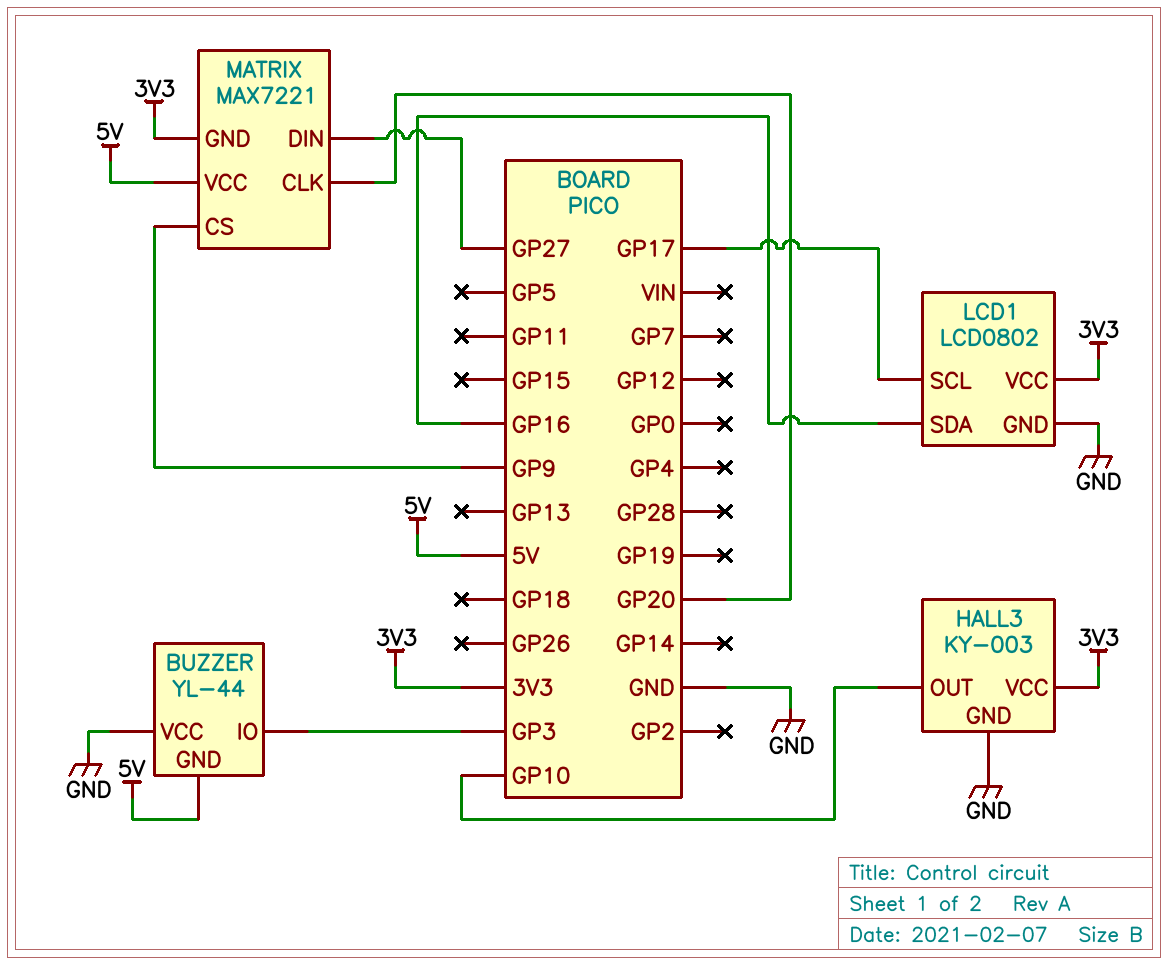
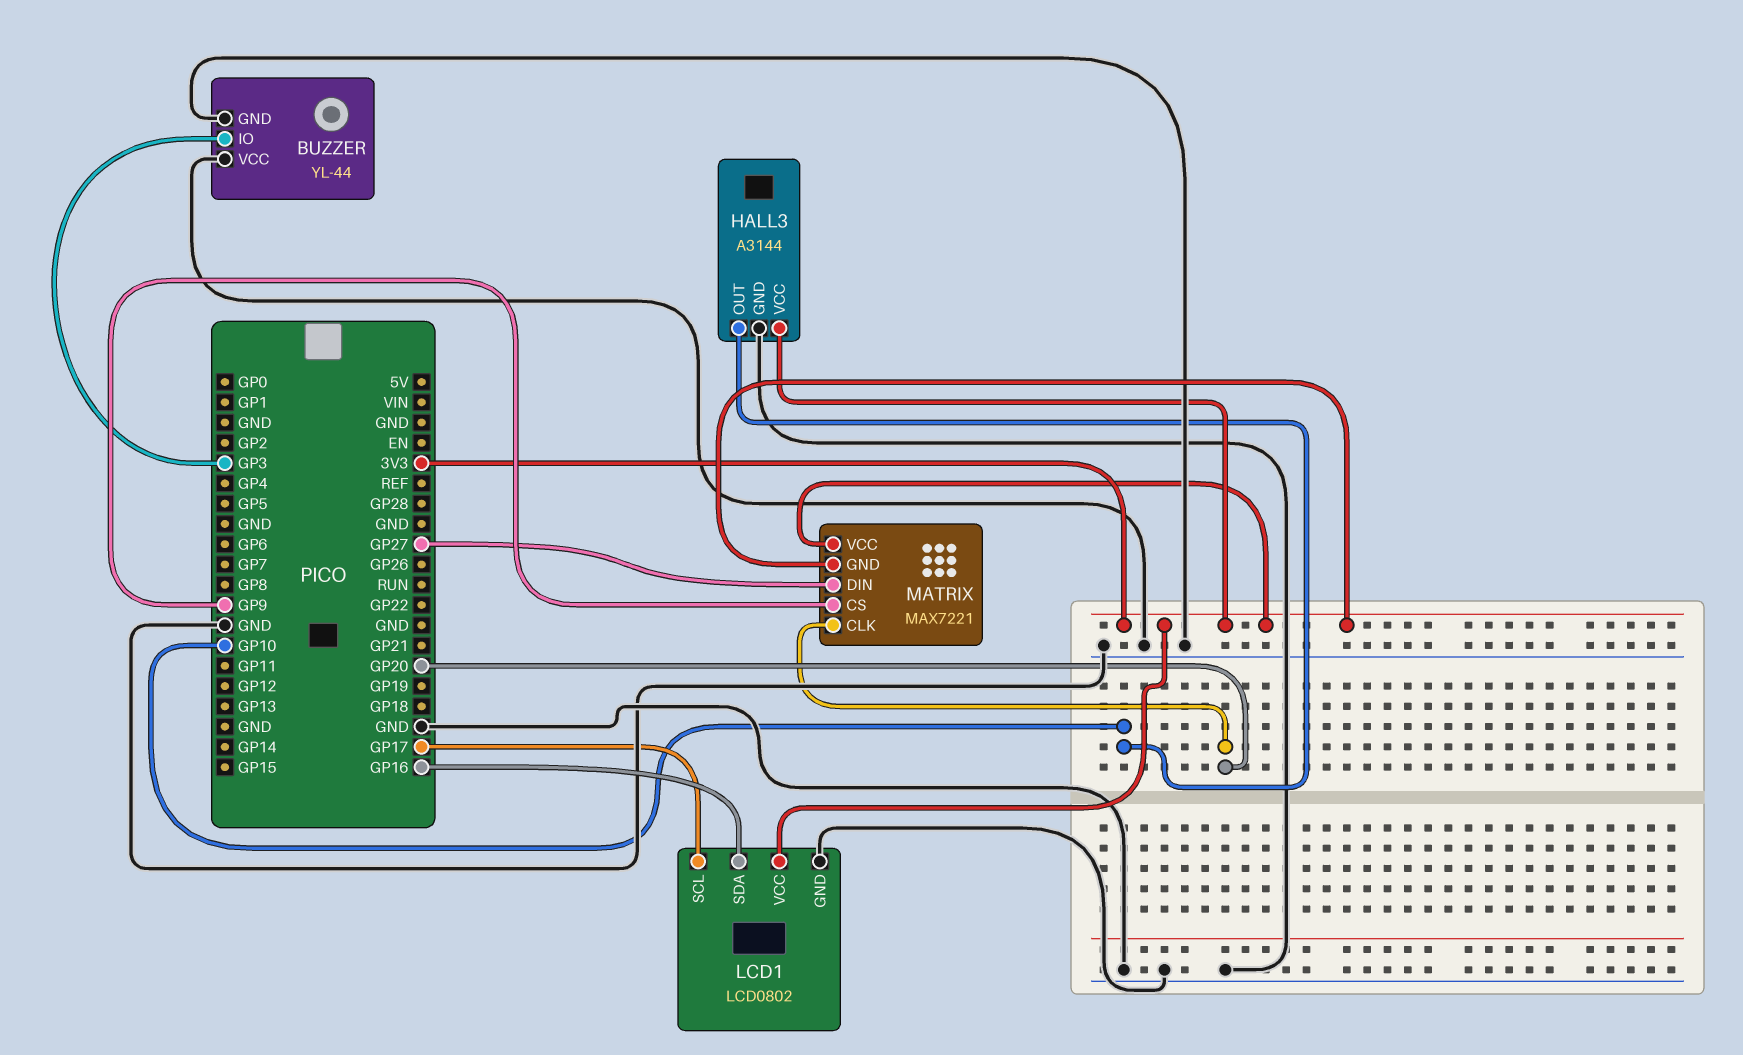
BUZZER pin GND: 5V -> GND
HALL3: KY-003 -> A3144
MATRIX pin VCC: 5V -> 3V3

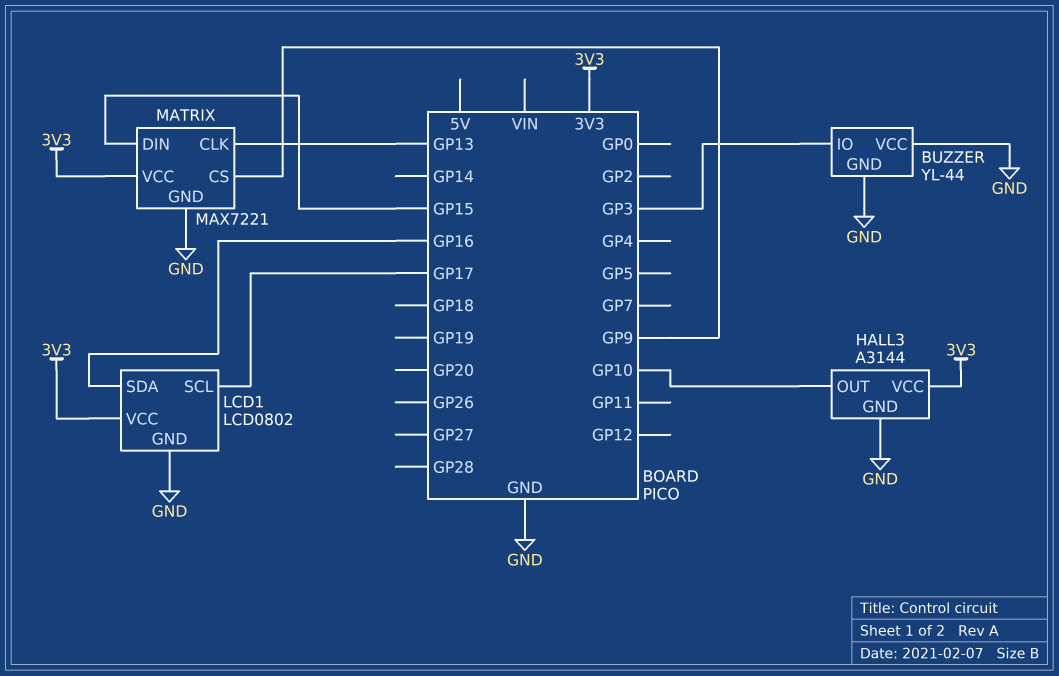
MATRIX pin CLK: GP20 -> GP13
MATRIX pin DIN: GP27 -> GP15
MATRIX pin GND: 3V3 -> GND

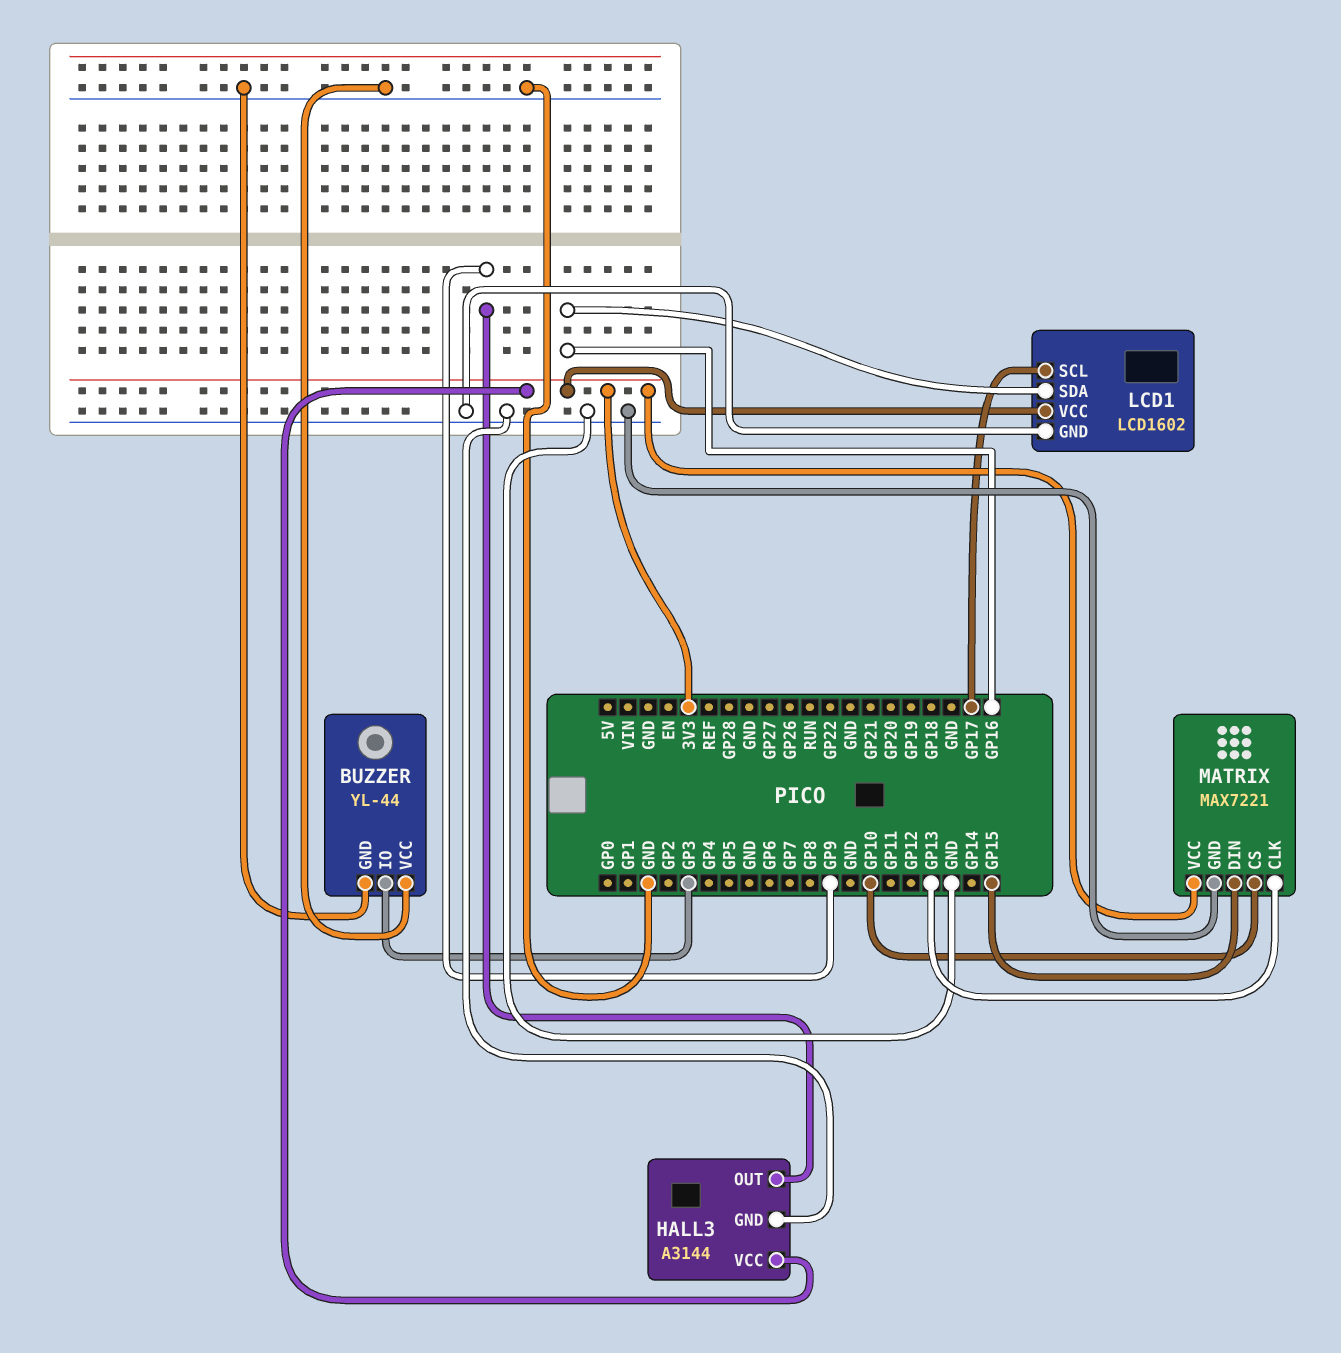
HALL3 pin OUT: GP10 -> GP9
LCD1: LCD0802 -> LCD1602
MATRIX pin CS: GP9 -> GP10

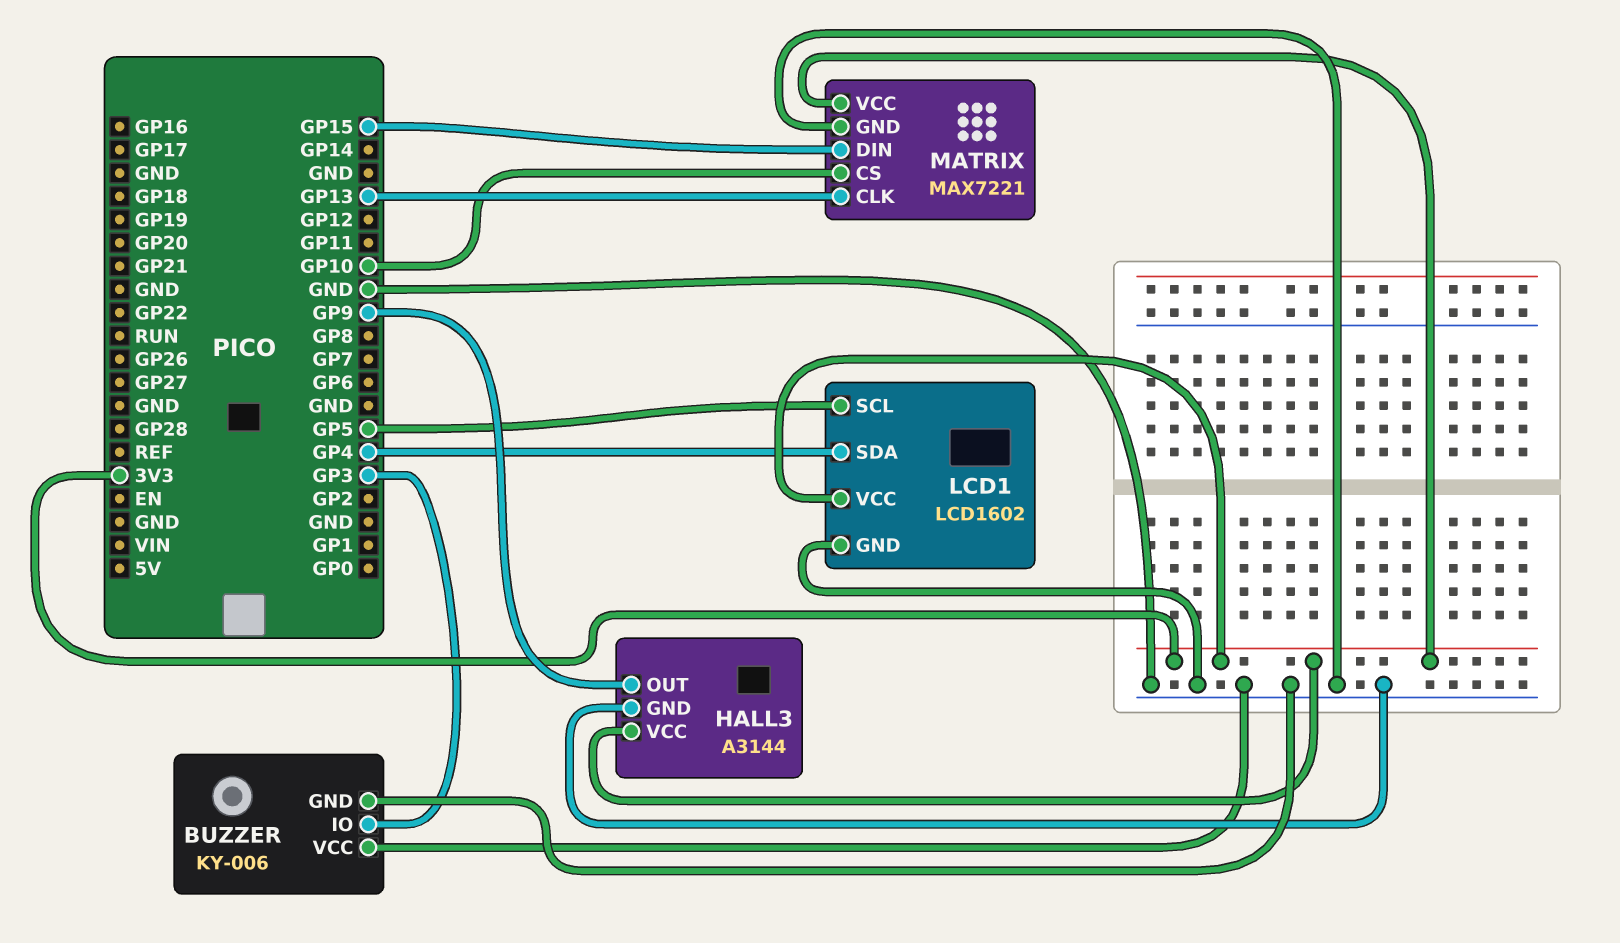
BUZZER: YL-44 -> KY-006
LCD1 pin SCL: GP17 -> GP5
LCD1 pin SDA: GP16 -> GP4

